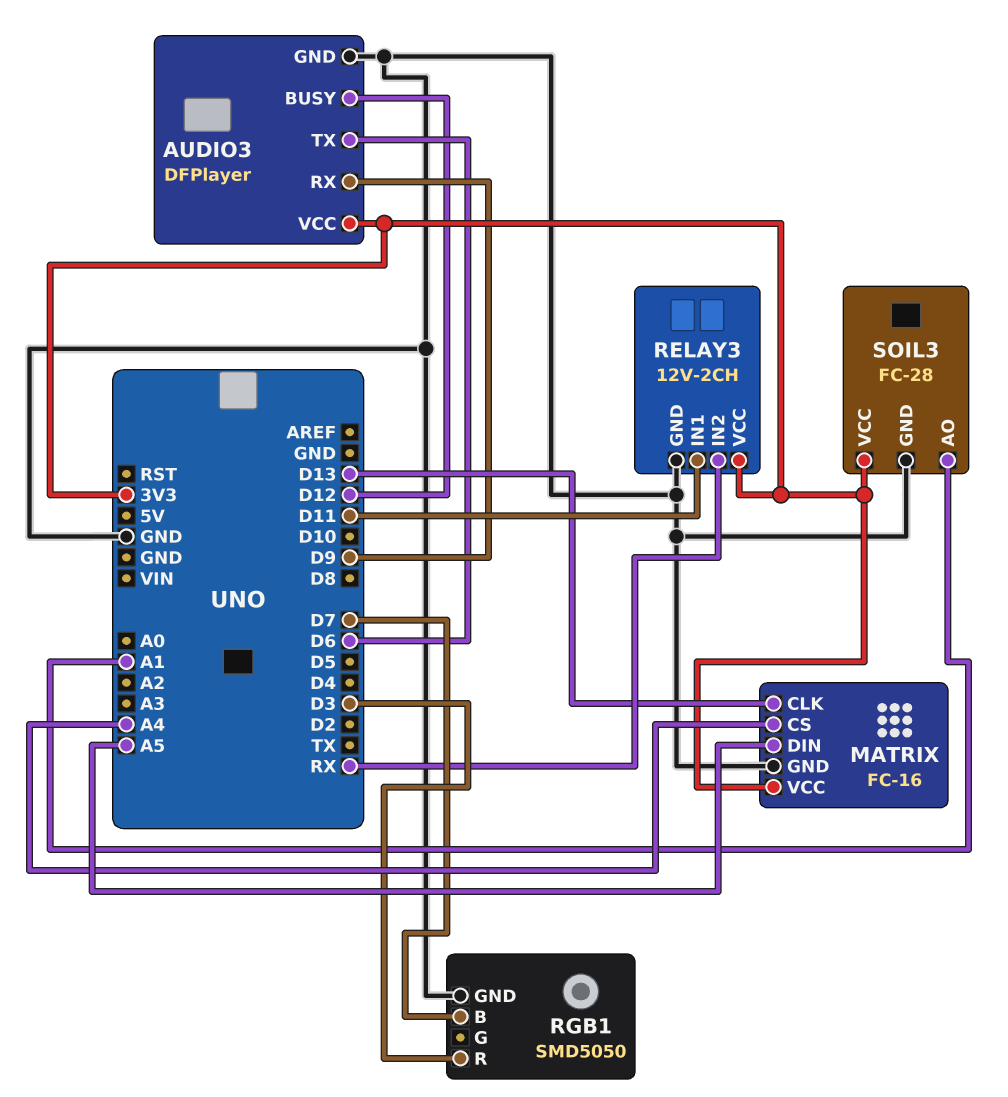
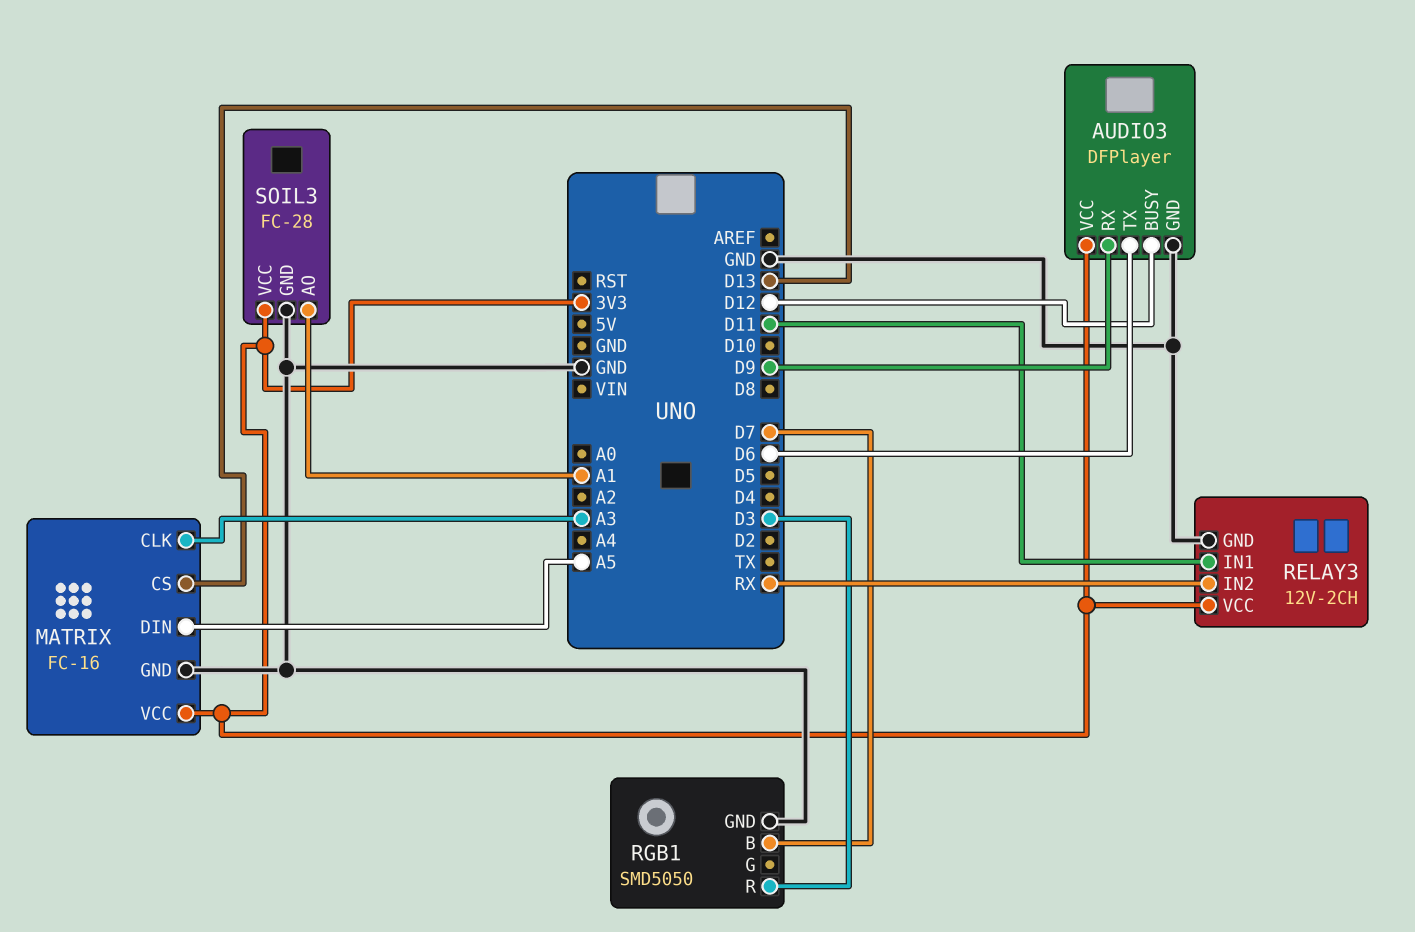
MATRIX pin CLK: D13 -> A3
MATRIX pin CS: A4 -> D13

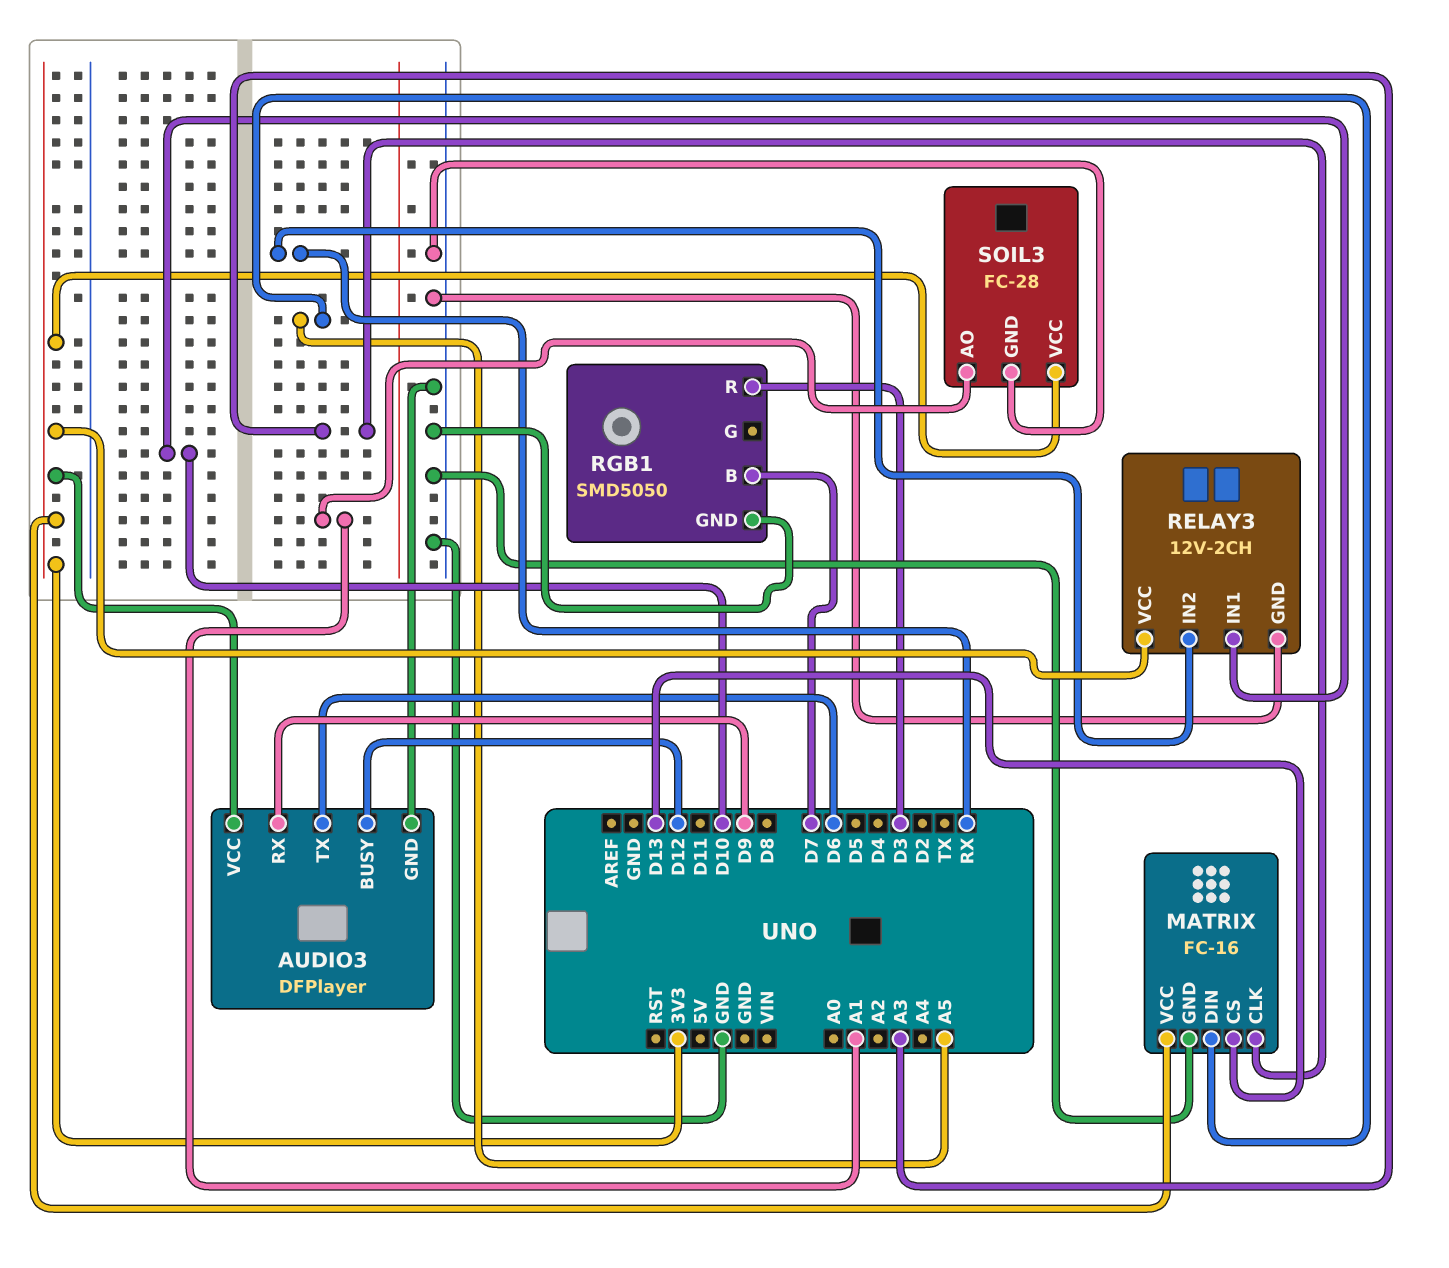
RELAY3 pin IN1: D11 -> D10

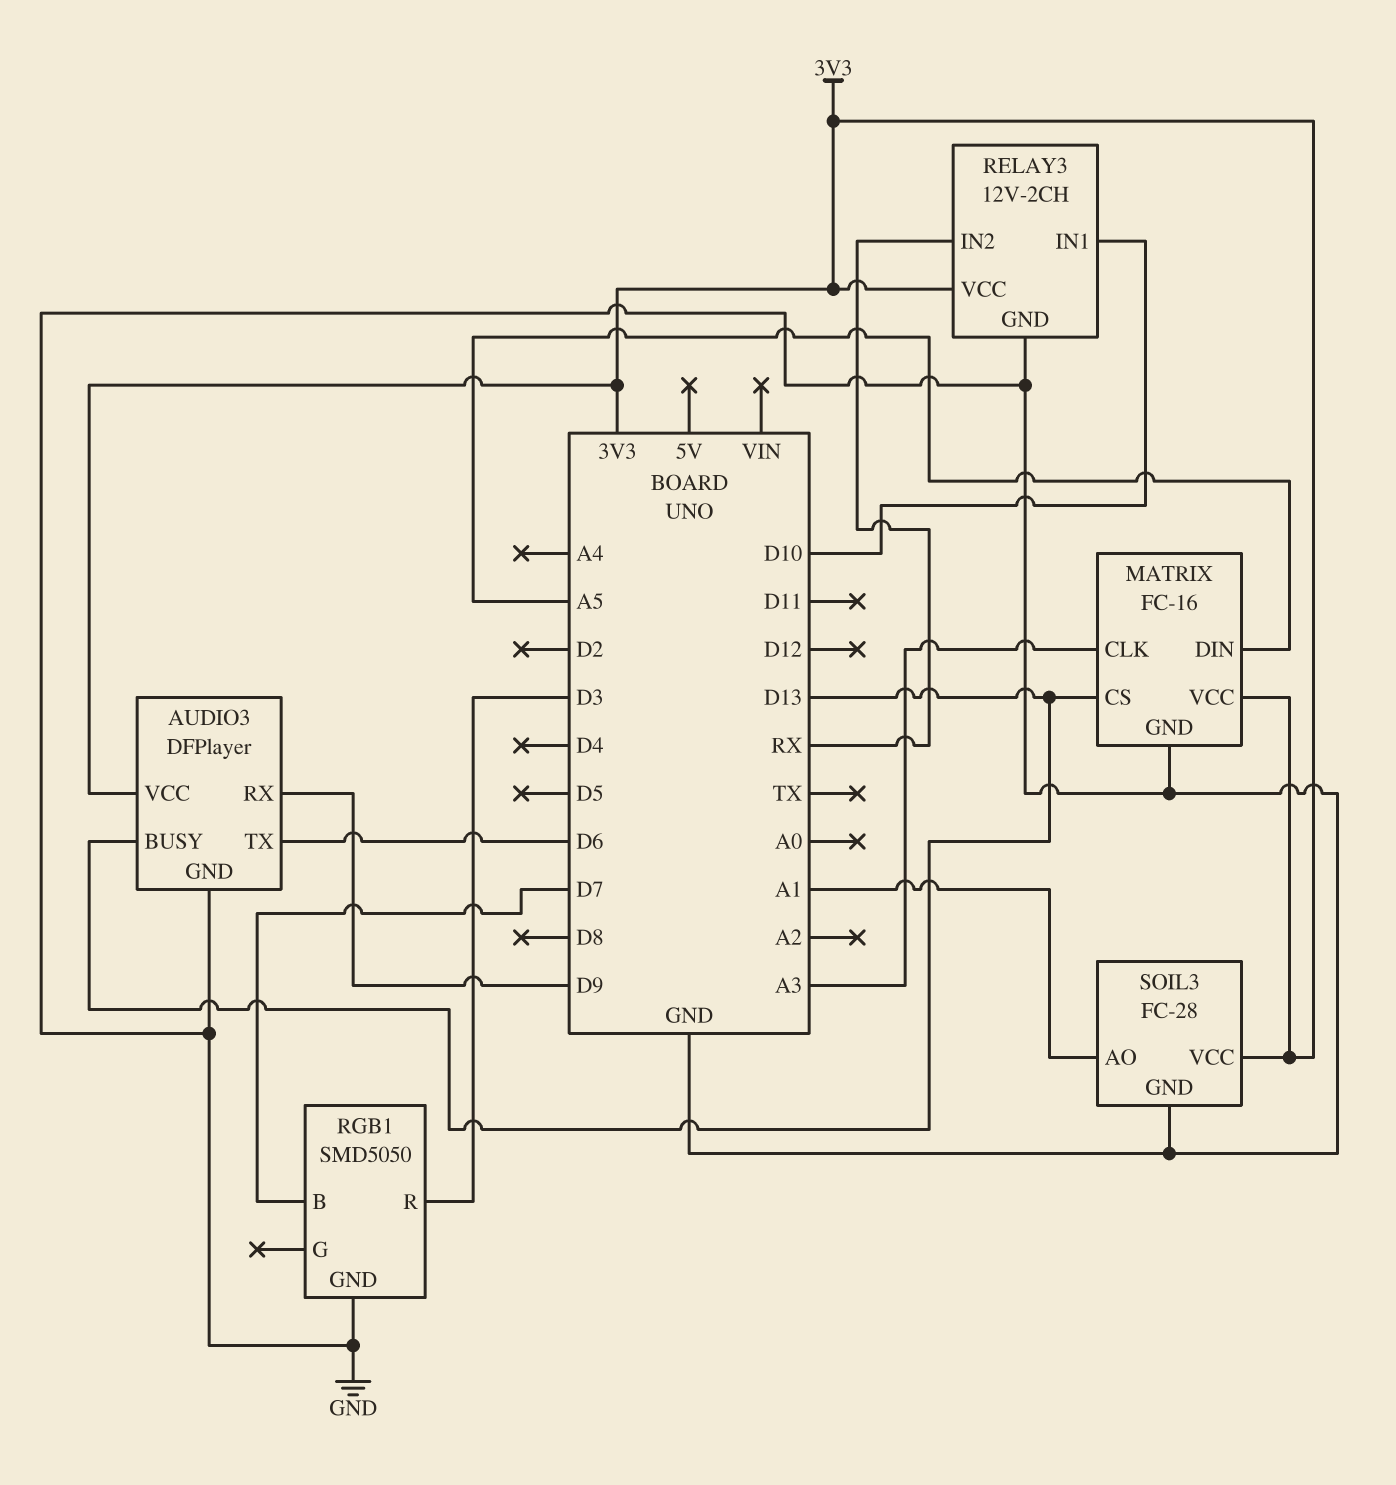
AUDIO3 pin BUSY: D12 -> D13

